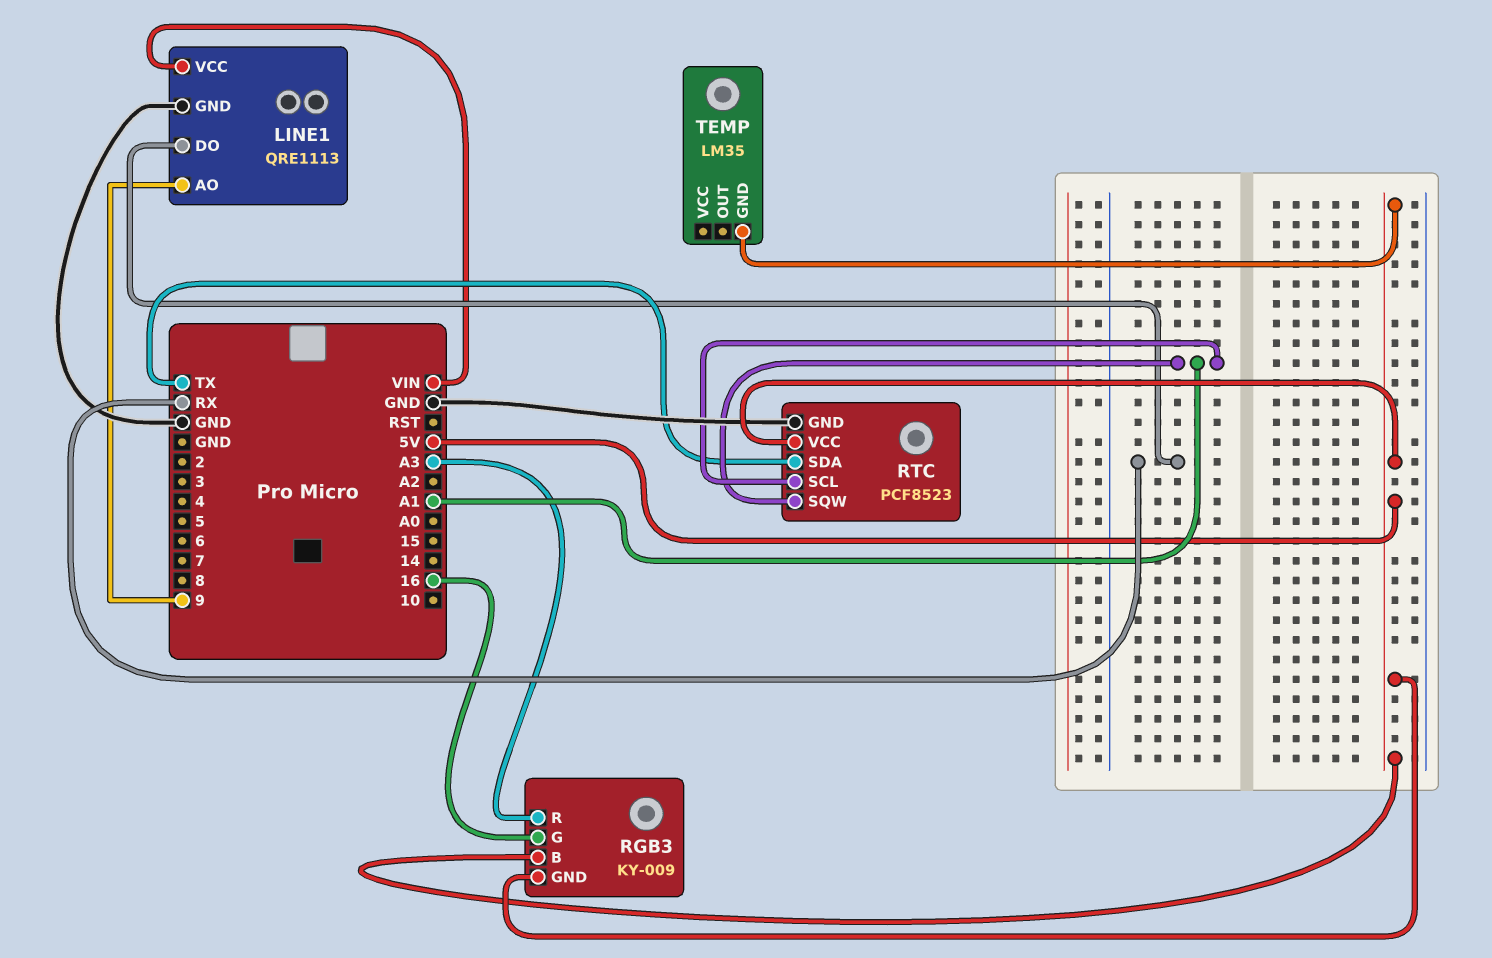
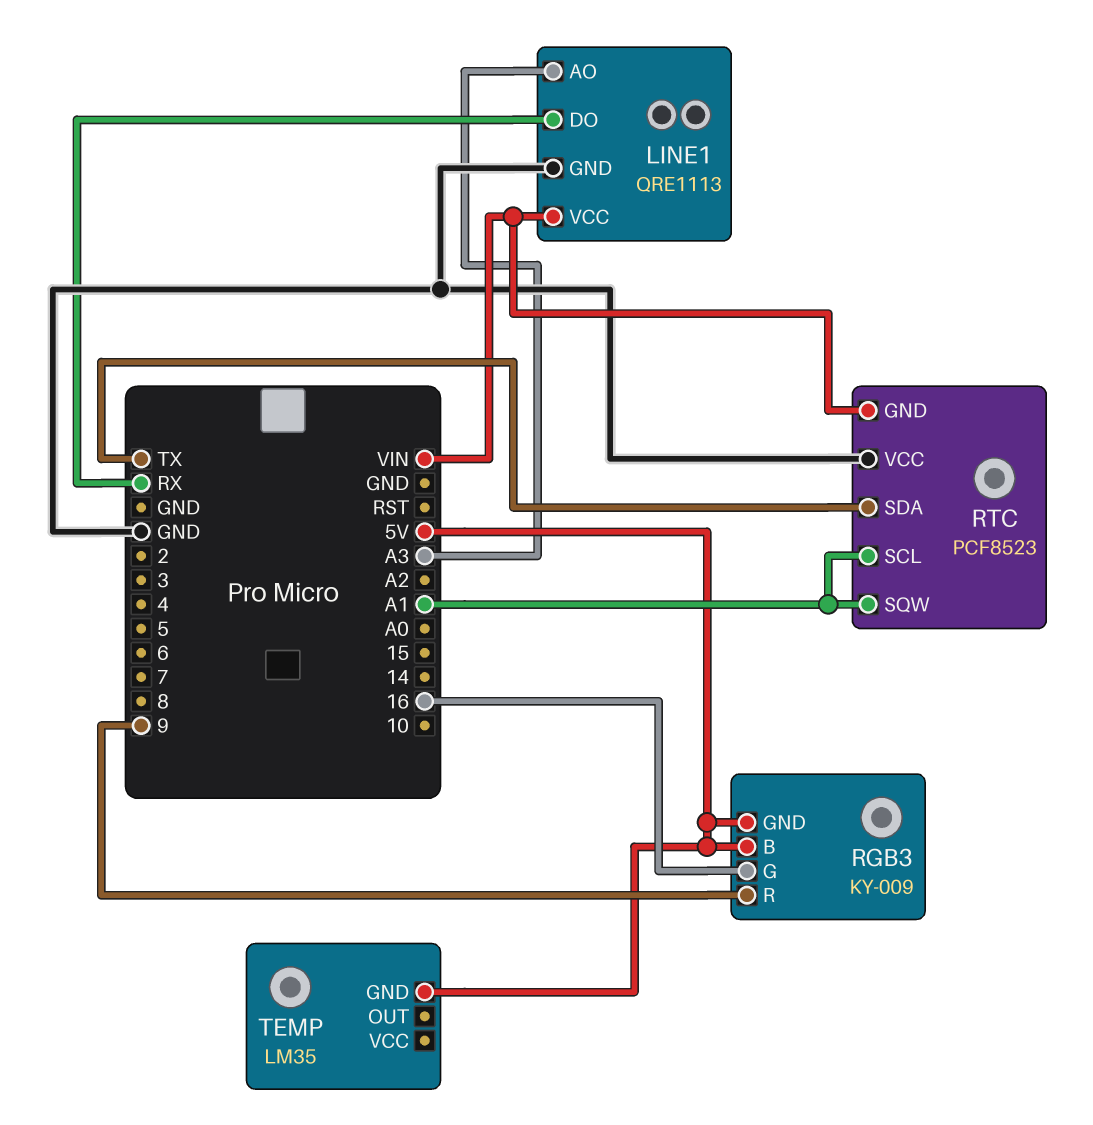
LINE1 pin AO: 9 -> A3
RGB3 pin R: A3 -> 9
RTC pin GND: GND -> VIN
RTC pin VCC: 5V -> GND

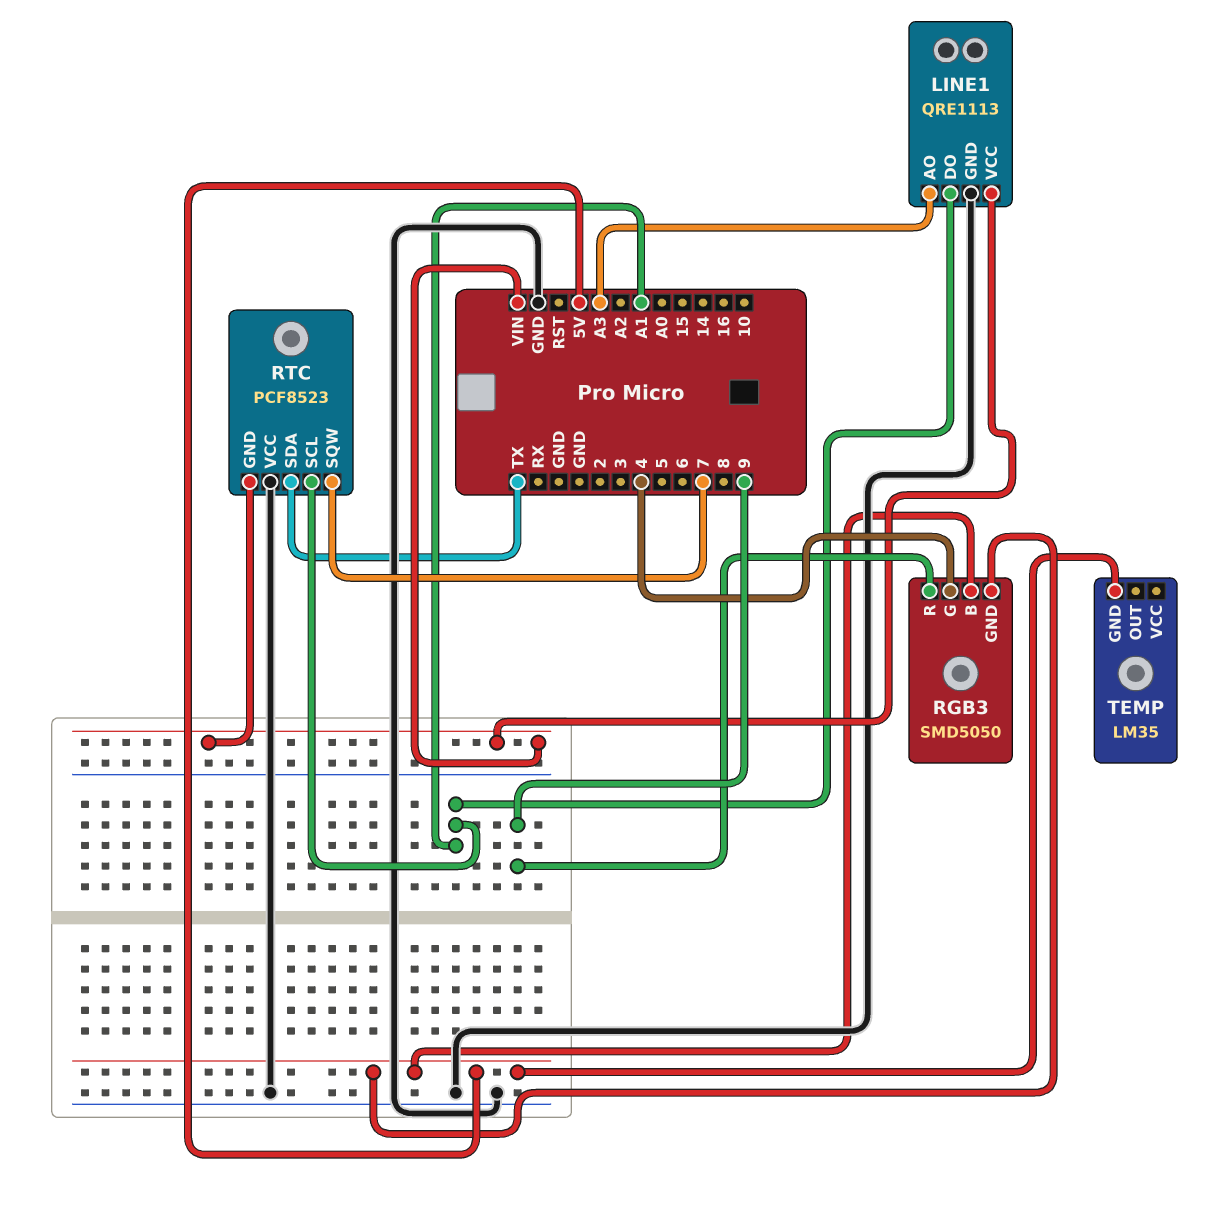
LINE1 pin DO: RX -> A1
RGB3: KY-009 -> SMD5050
RGB3 pin G: 16 -> 4
RTC pin SQW: A1 -> 7

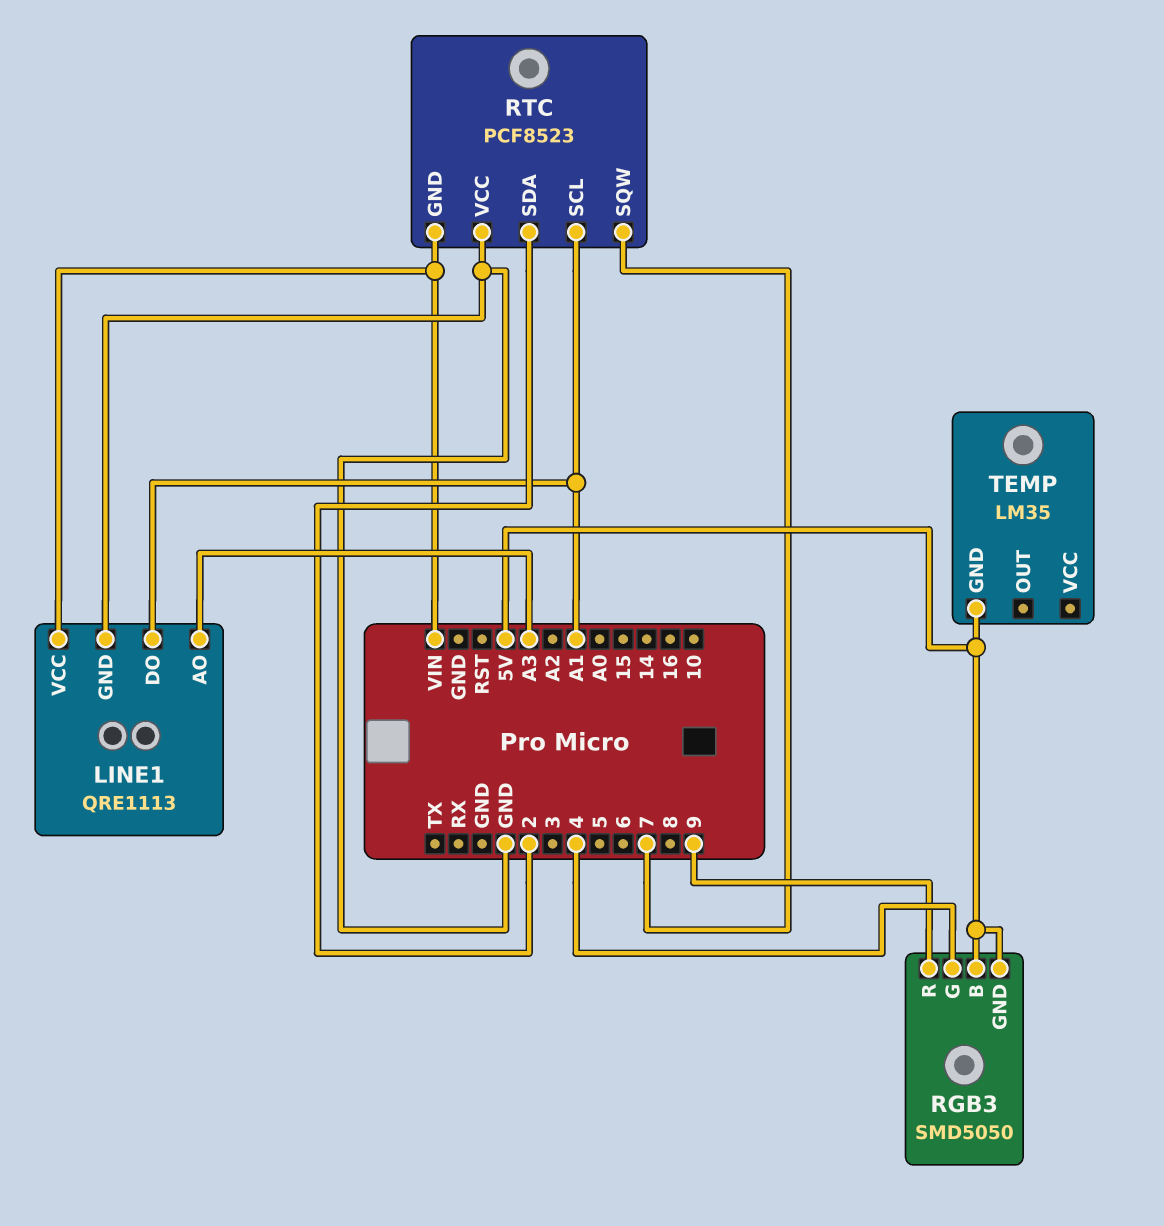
RTC pin SDA: TX -> 2

